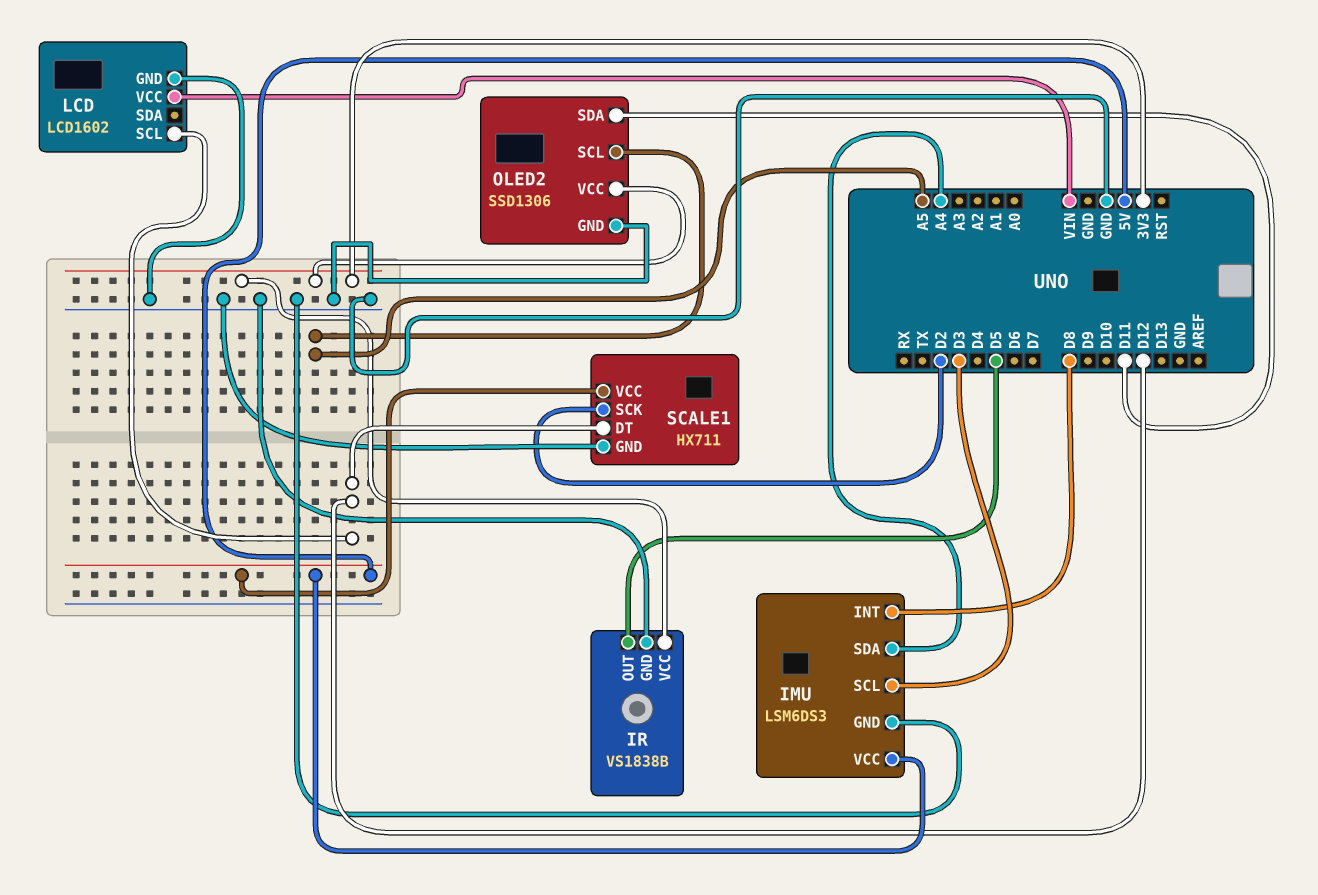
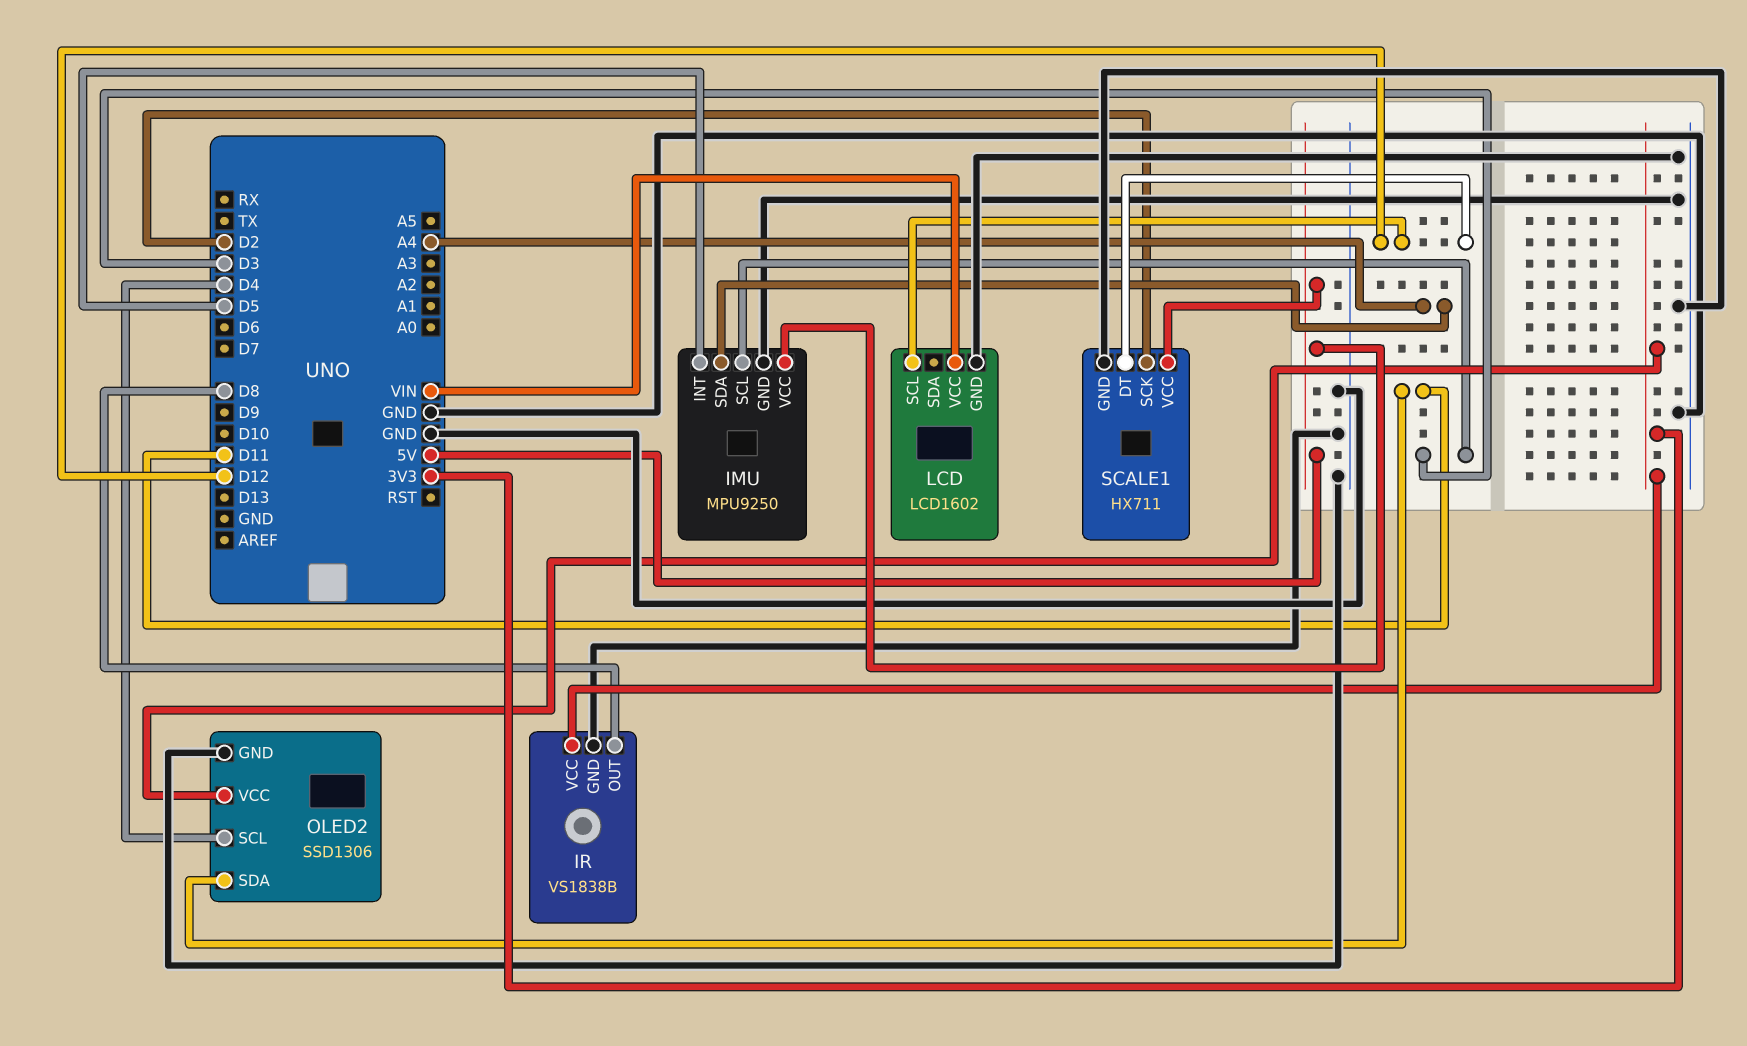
IMU: LSM6DS3 -> MPU9250
IMU pin INT: D8 -> D5
IR pin OUT: D5 -> D8
OLED2 pin SCL: A5 -> D4

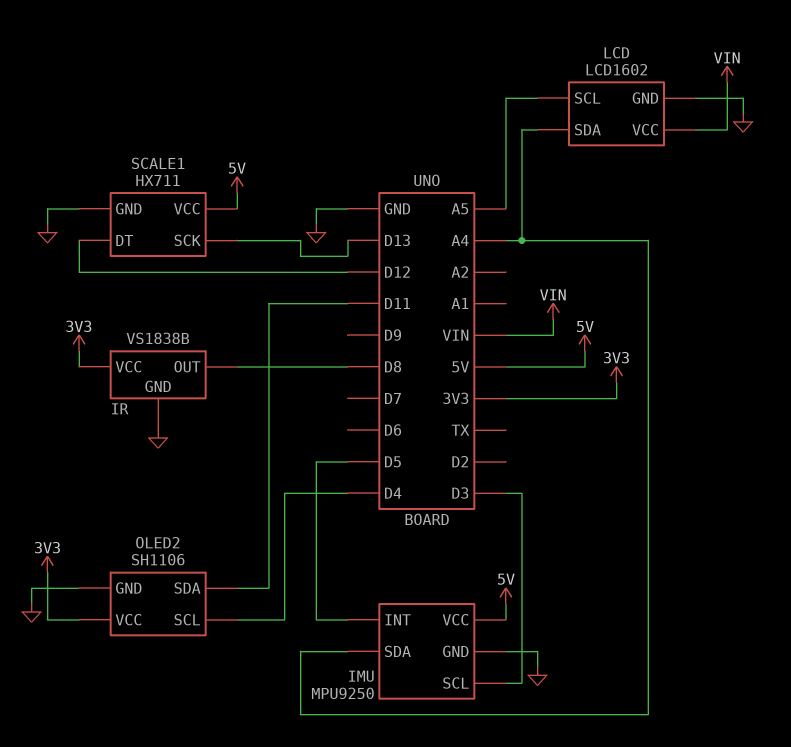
LCD pin SCL: D12 -> A5
LCD pin SDA: none -> A4
OLED2: SSD1306 -> SH1106
SCALE1 pin SCK: D2 -> D13

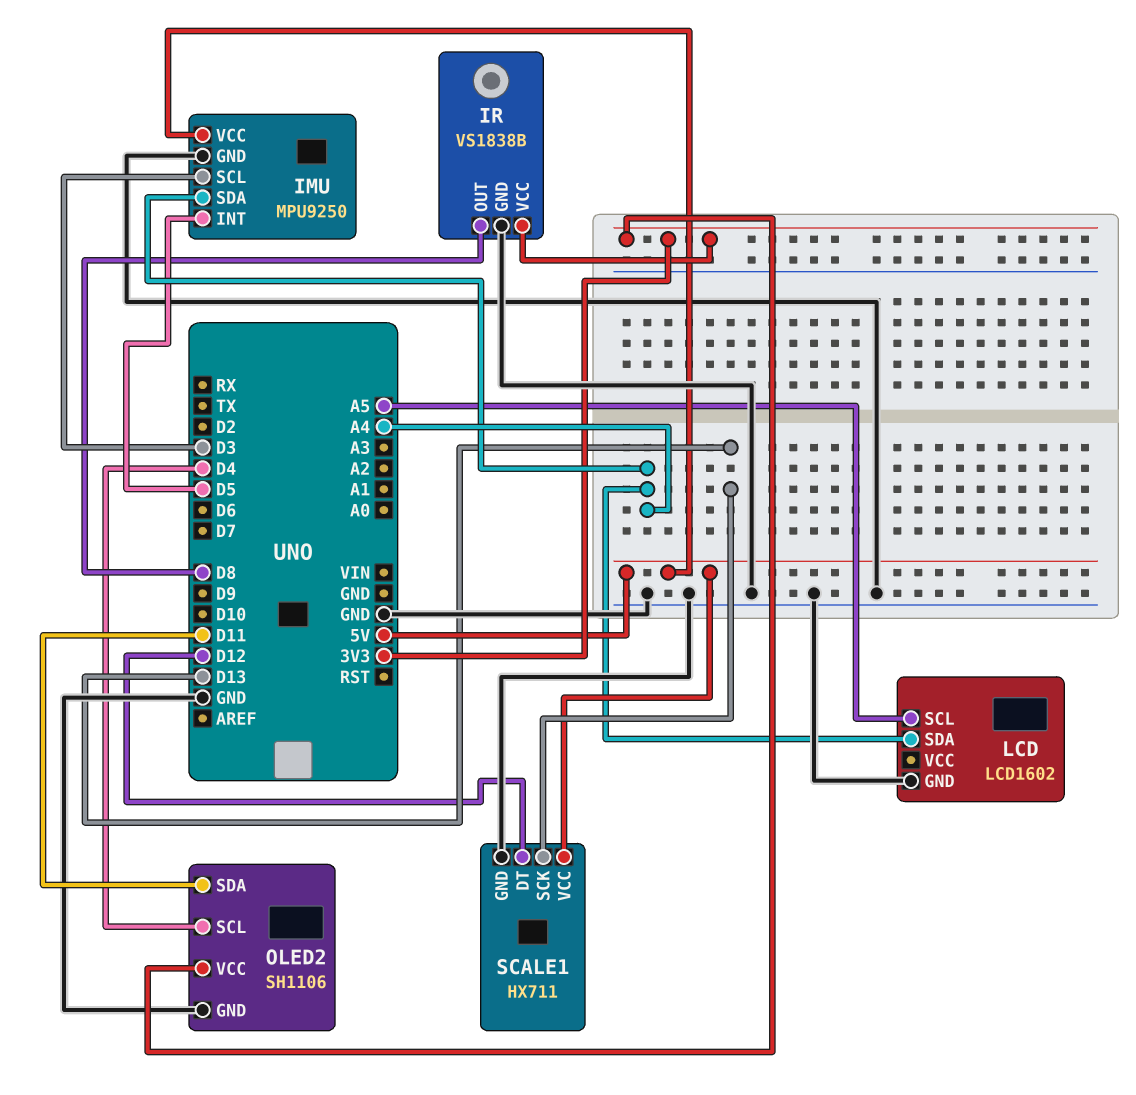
LCD pin VCC: VIN -> none

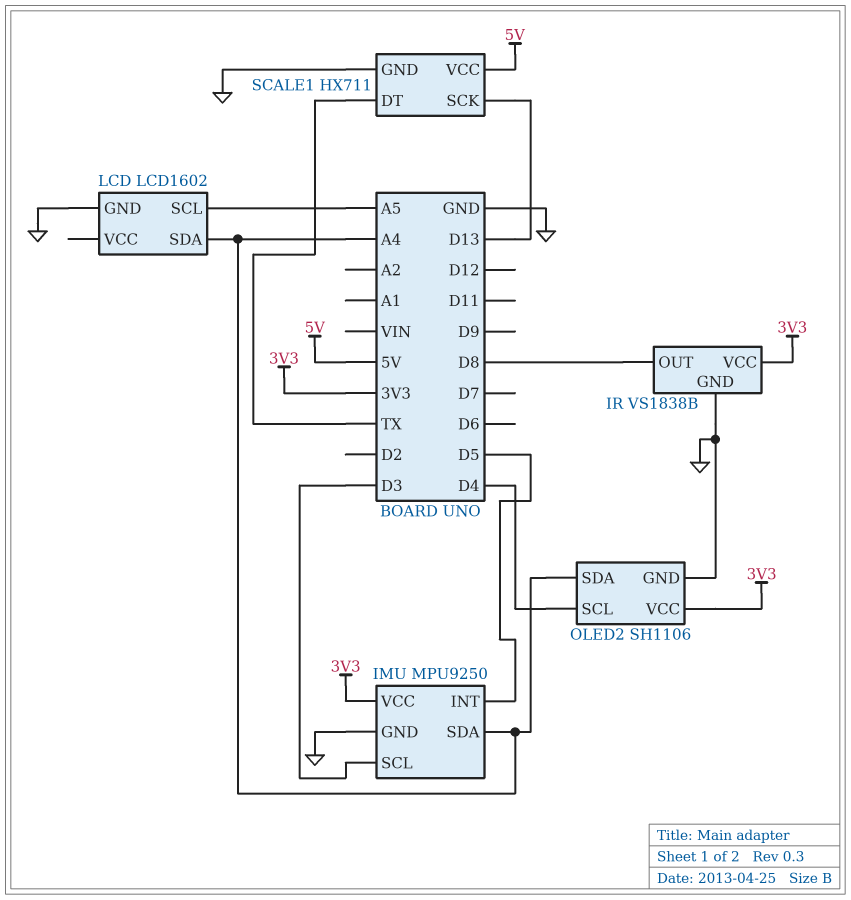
IMU pin VCC: 5V -> 3V3
OLED2 pin SDA: D11 -> A4
SCALE1 pin DT: D12 -> TX

